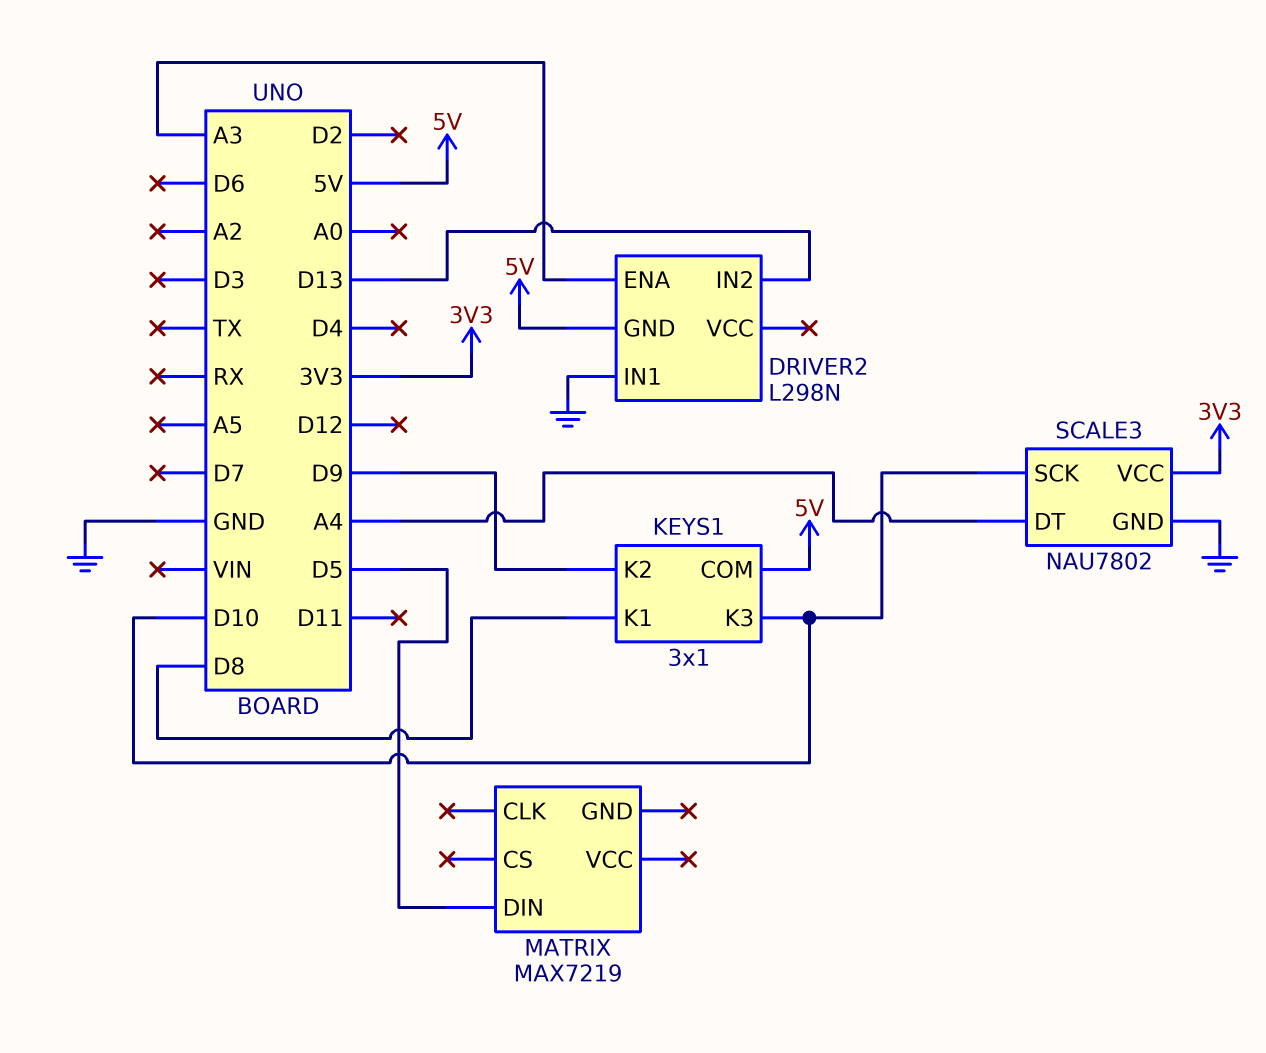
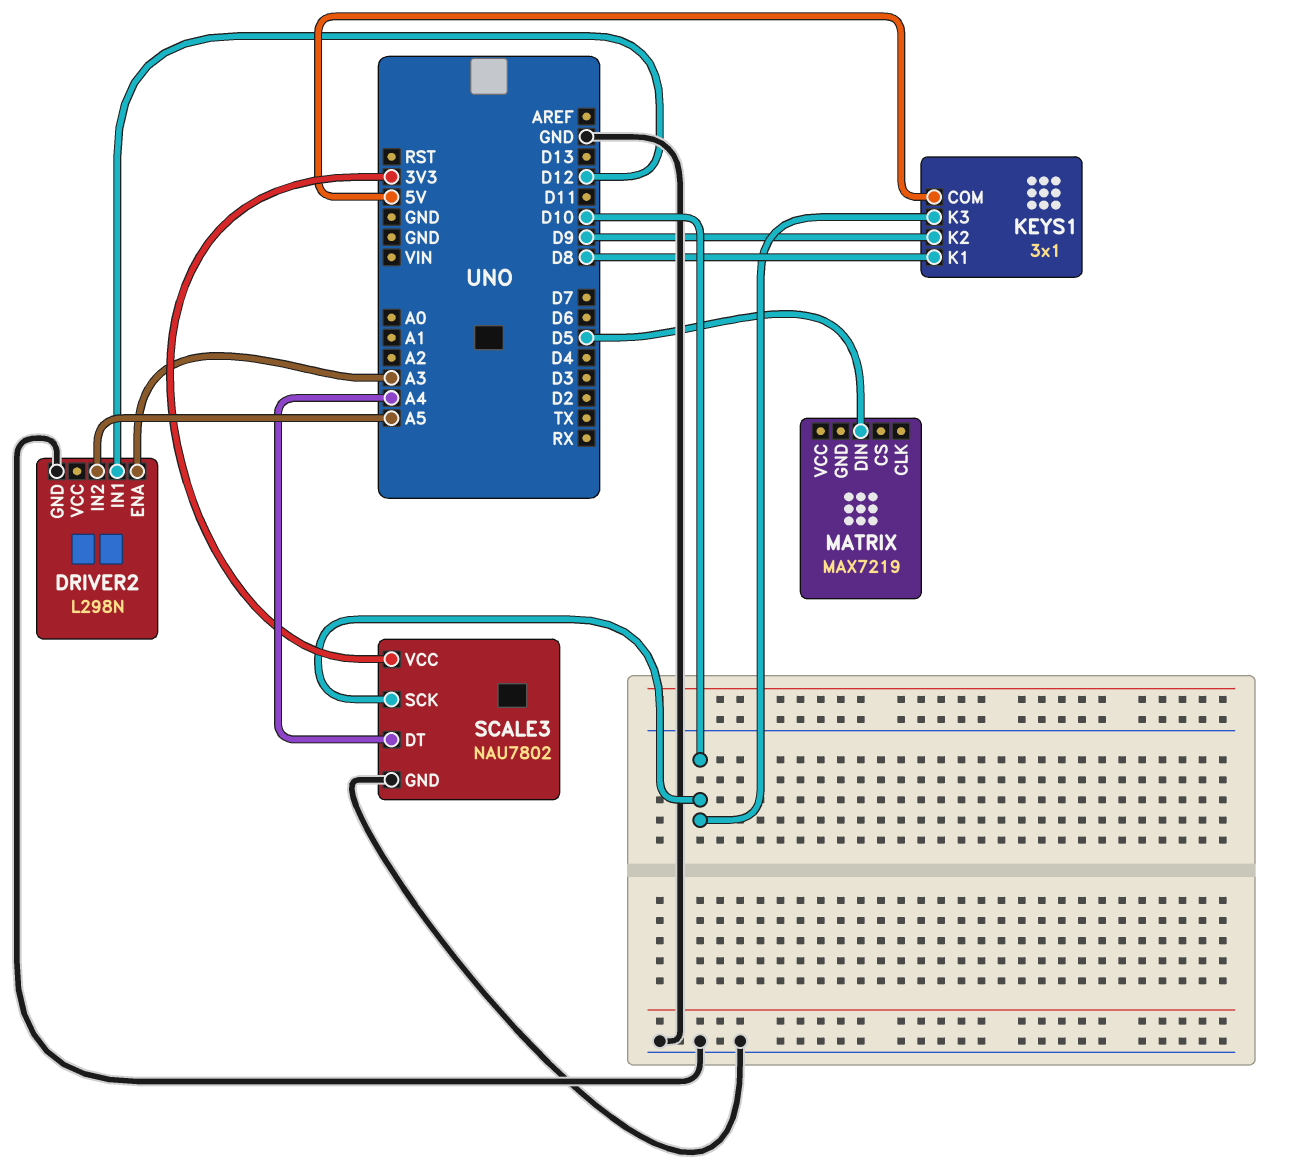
DRIVER2 pin GND: 5V -> GND
DRIVER2 pin IN1: GND -> D12
DRIVER2 pin IN2: D13 -> A5

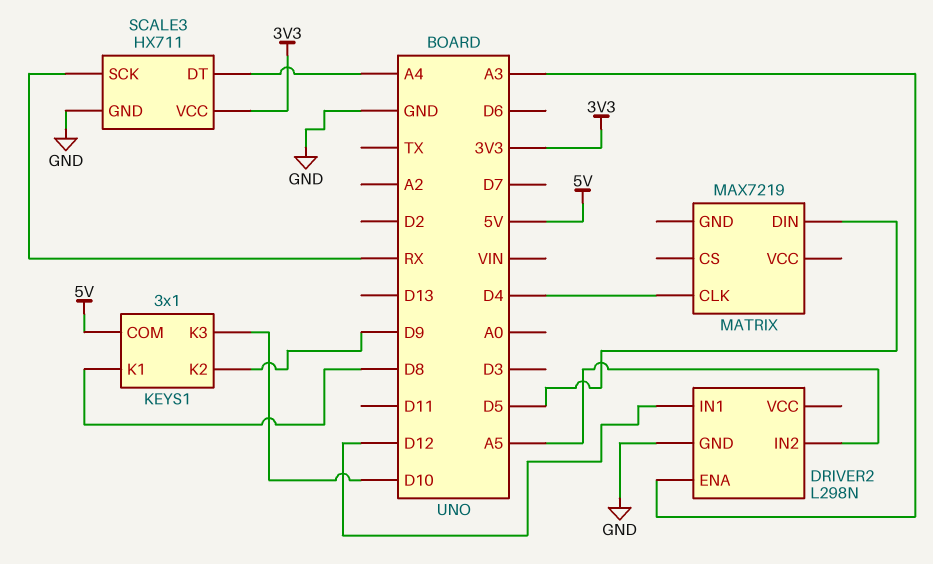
MATRIX pin CLK: none -> D4
SCALE3: NAU7802 -> HX711
SCALE3 pin SCK: D10 -> RX

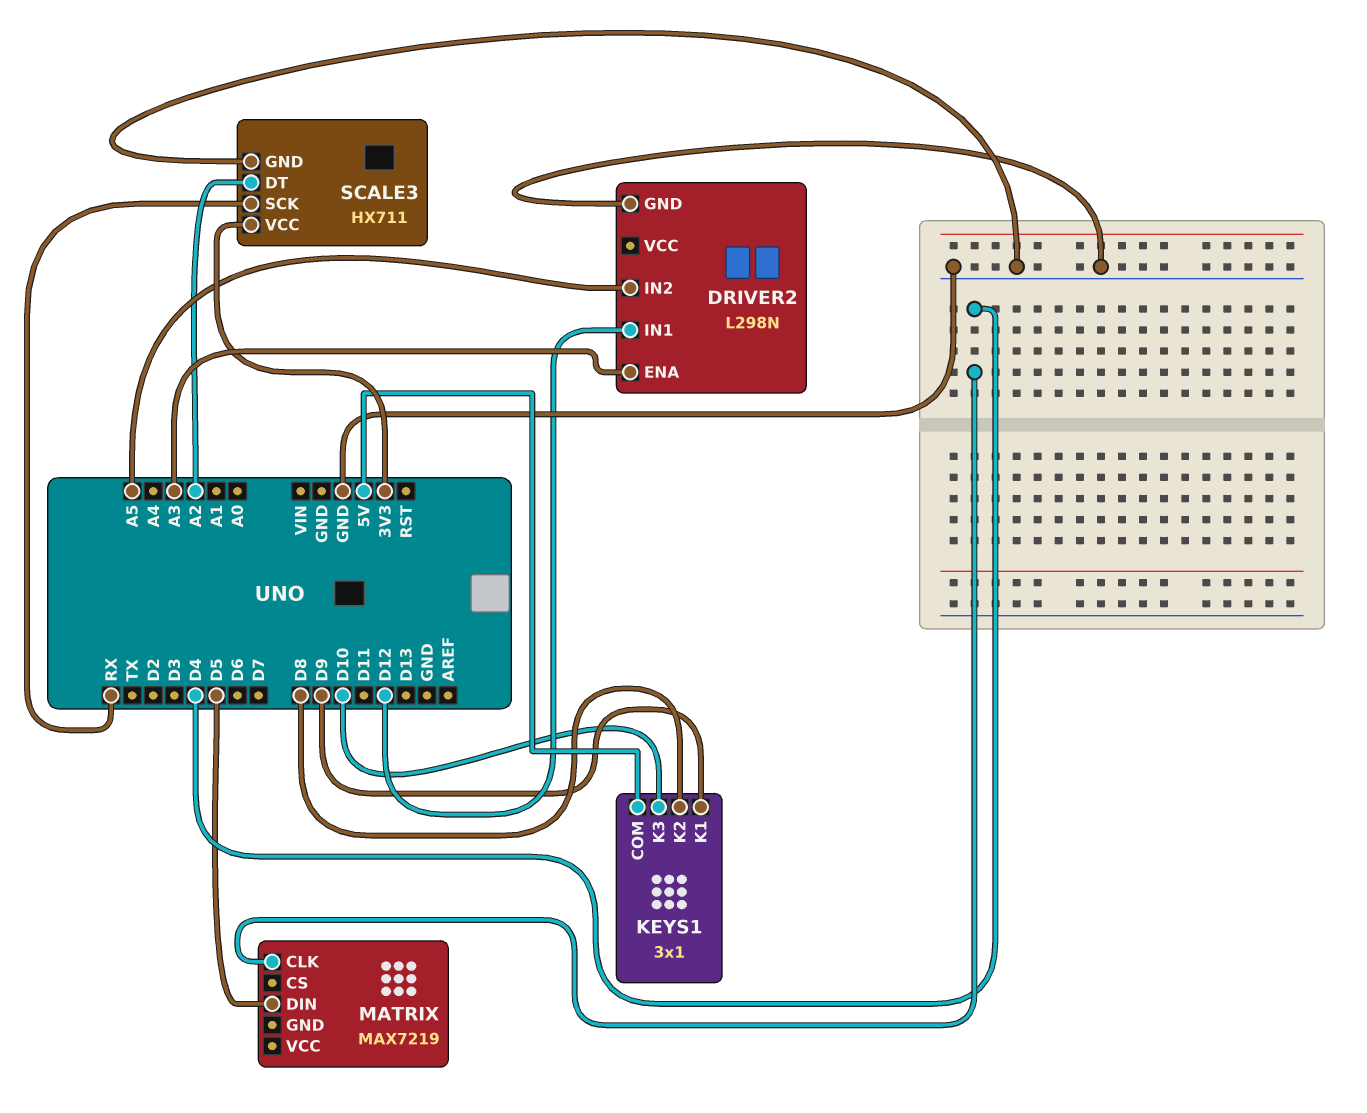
KEYS1 pin K1: D8 -> D9
KEYS1 pin K2: D9 -> D8
SCALE3 pin DT: A4 -> A2

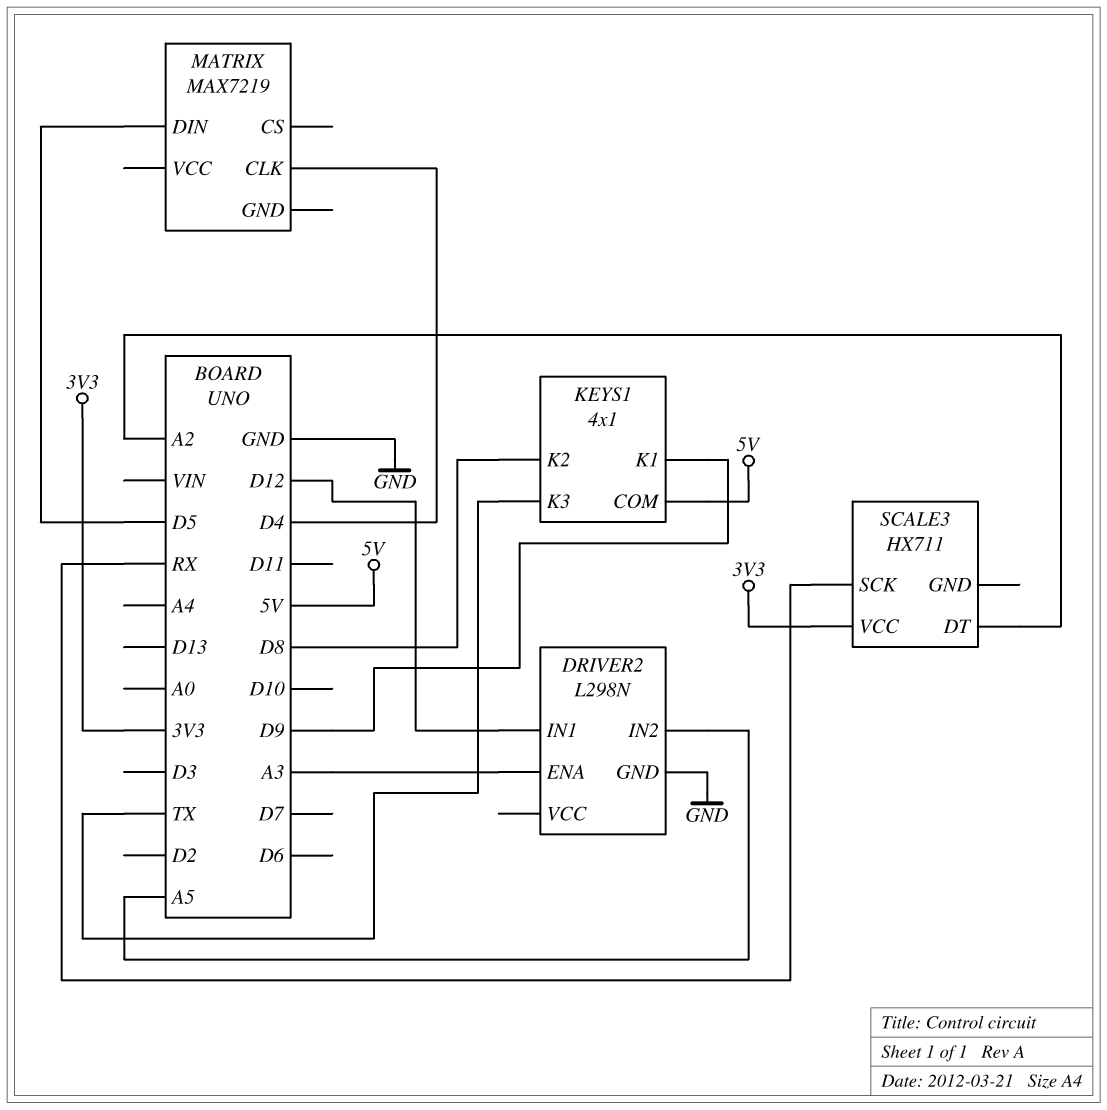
KEYS1: 3x1 -> 4x1
KEYS1 pin K3: D10 -> TX
SCALE3 pin GND: GND -> none

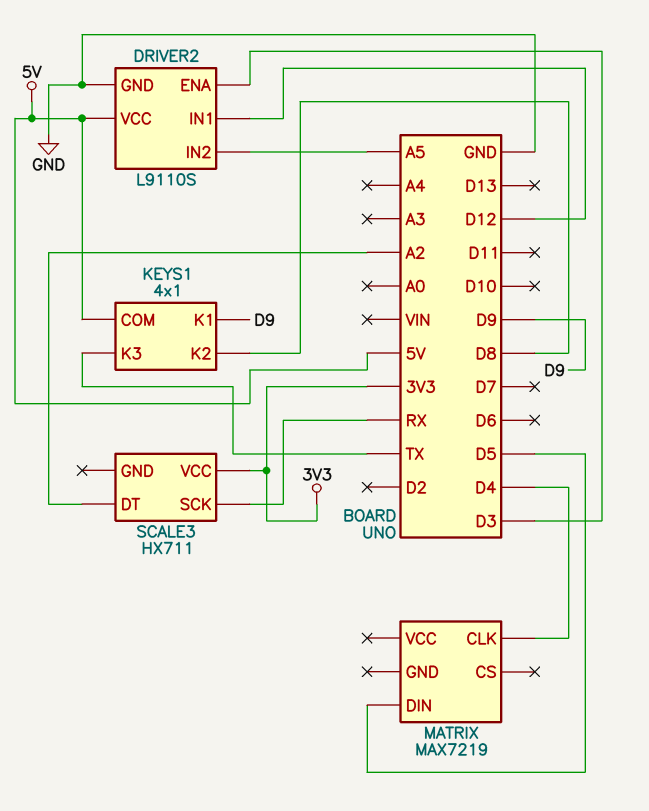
DRIVER2: L298N -> L9110S
DRIVER2 pin ENA: A3 -> D3
DRIVER2 pin VCC: none -> 5V

